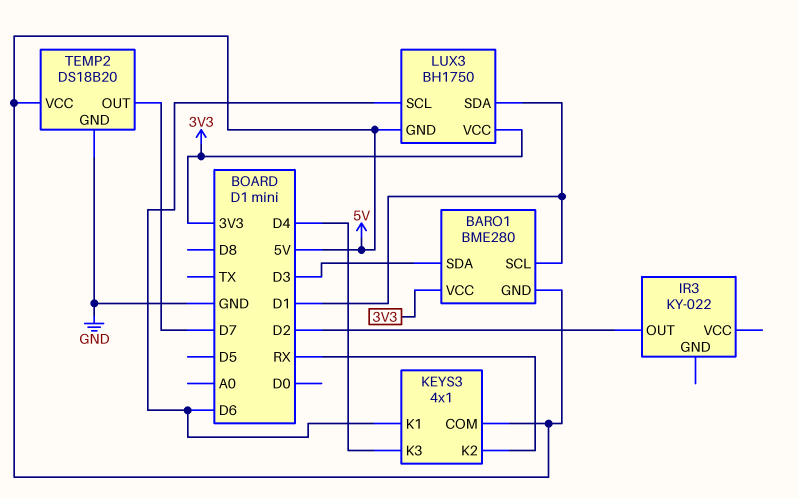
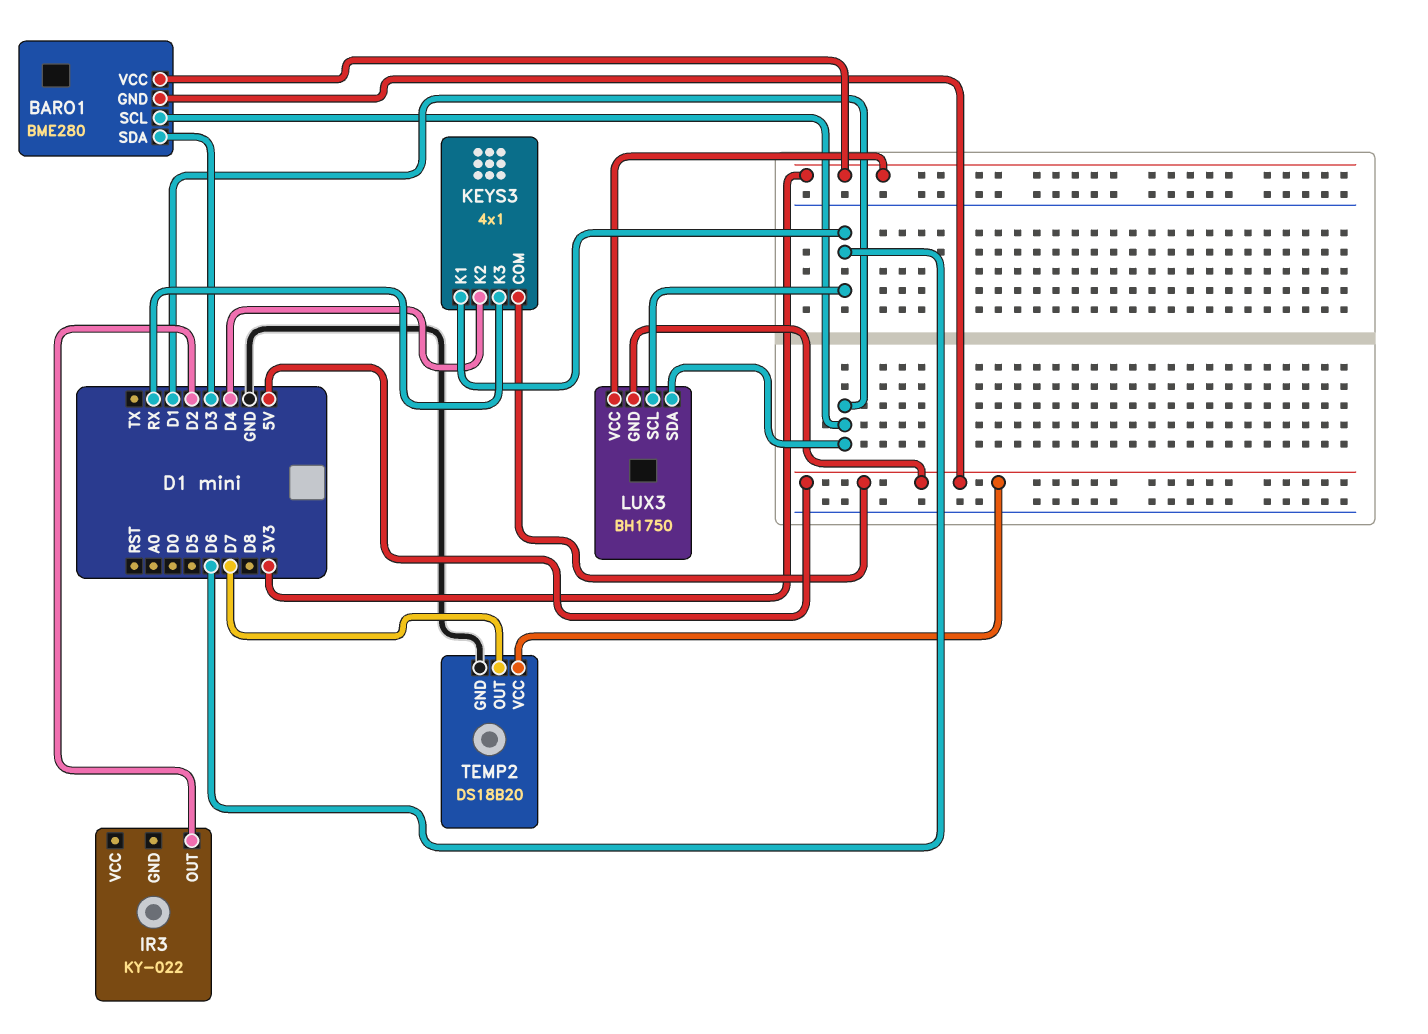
KEYS3 pin K2: RX -> D4
KEYS3 pin K3: D4 -> RX

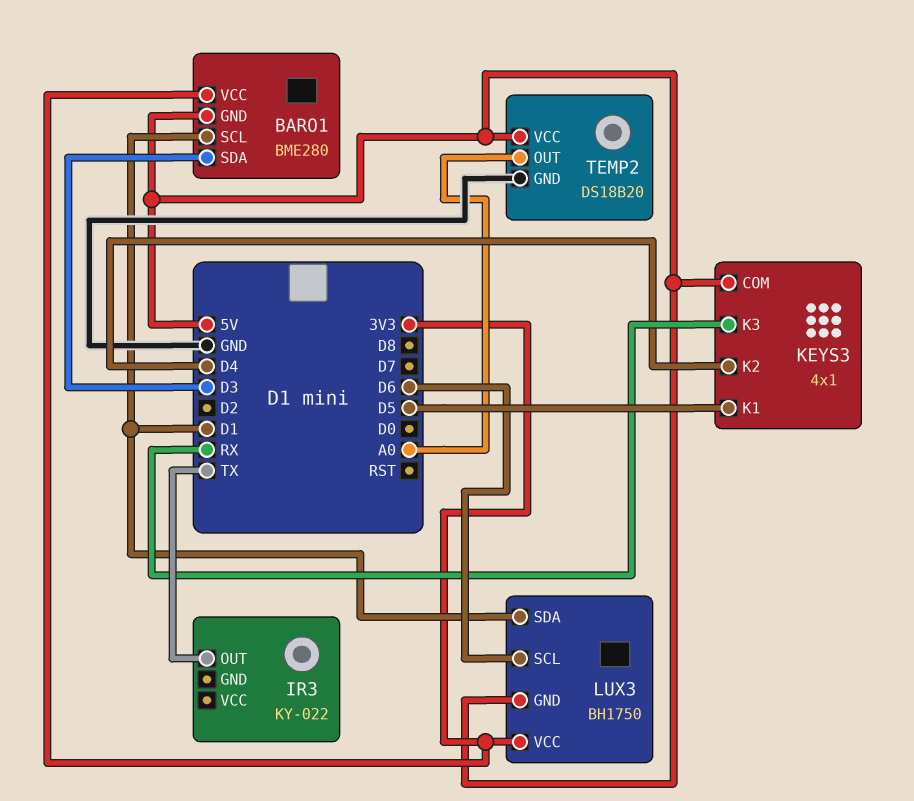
IR3 pin OUT: D2 -> TX
KEYS3 pin K1: D6 -> D5
TEMP2 pin OUT: D7 -> A0

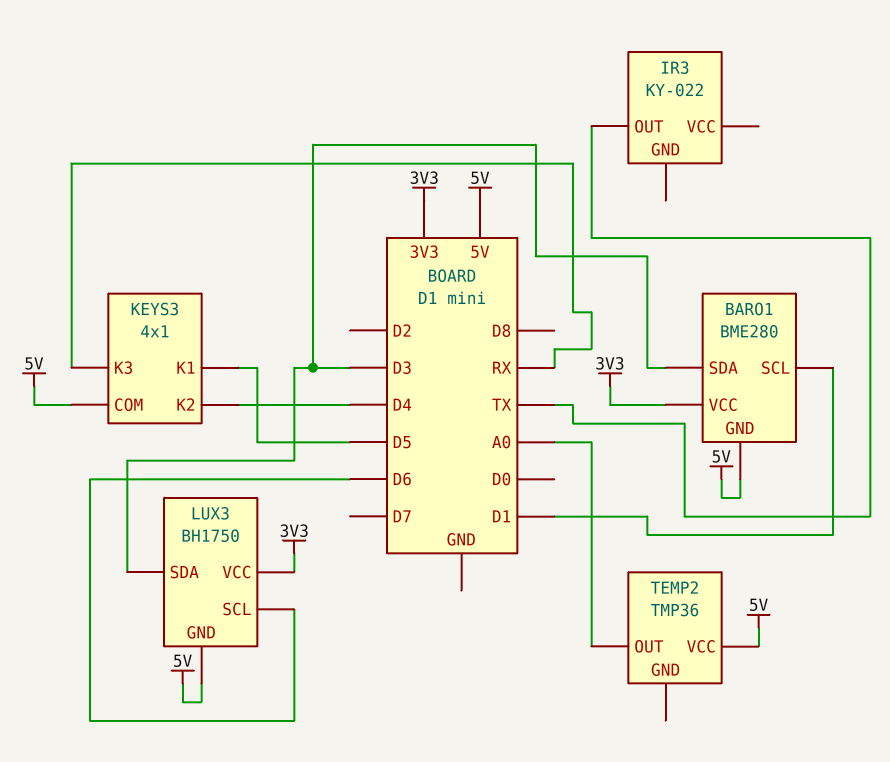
LUX3 pin SDA: D1 -> D3
TEMP2: DS18B20 -> TMP36
TEMP2 pin GND: GND -> none

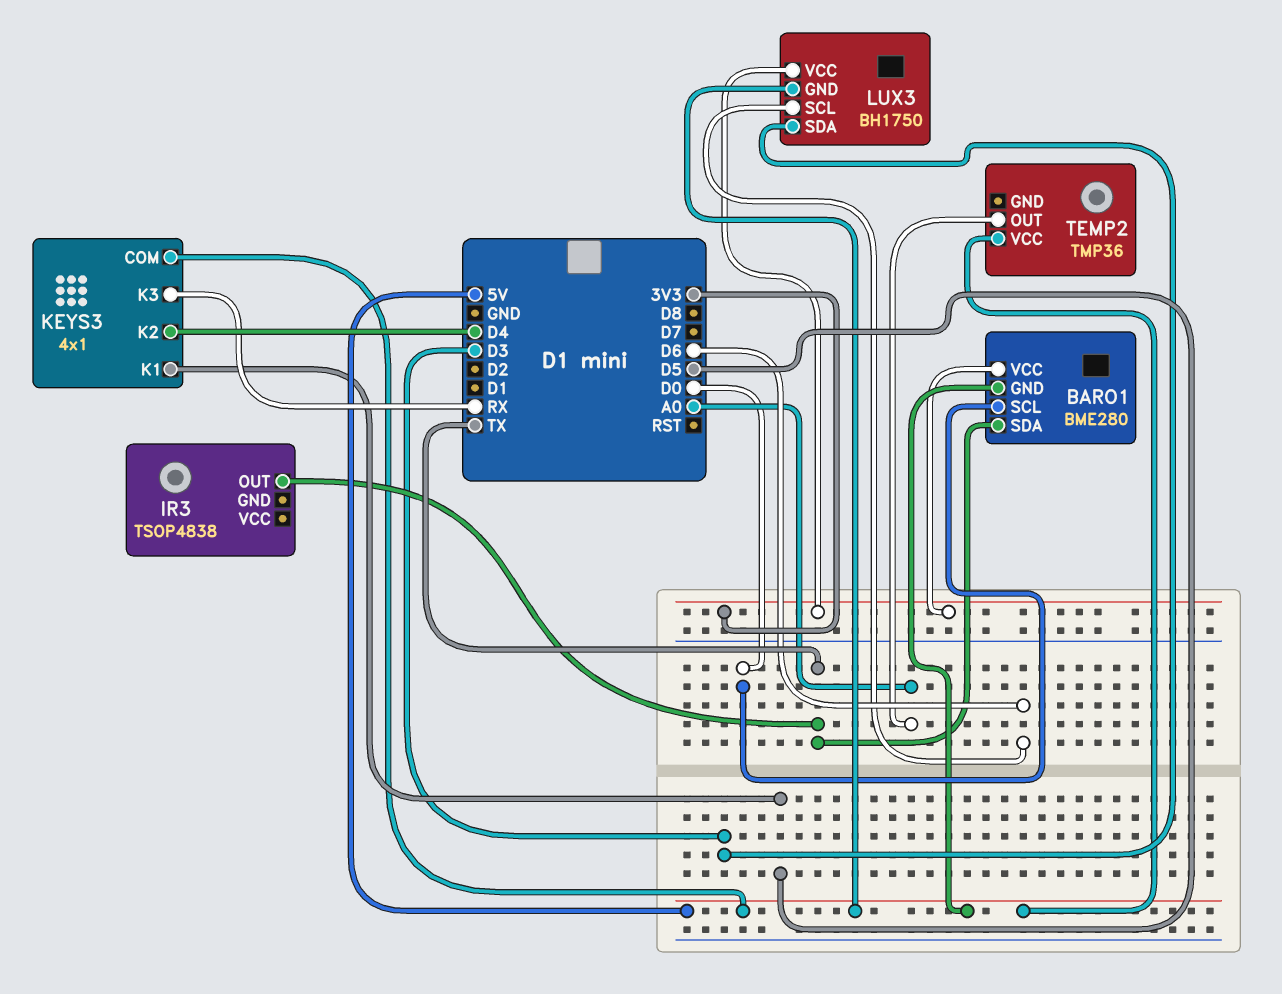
BARO1 pin SCL: D1 -> D0
BARO1 pin SDA: D3 -> TX
IR3: KY-022 -> TSOP4838

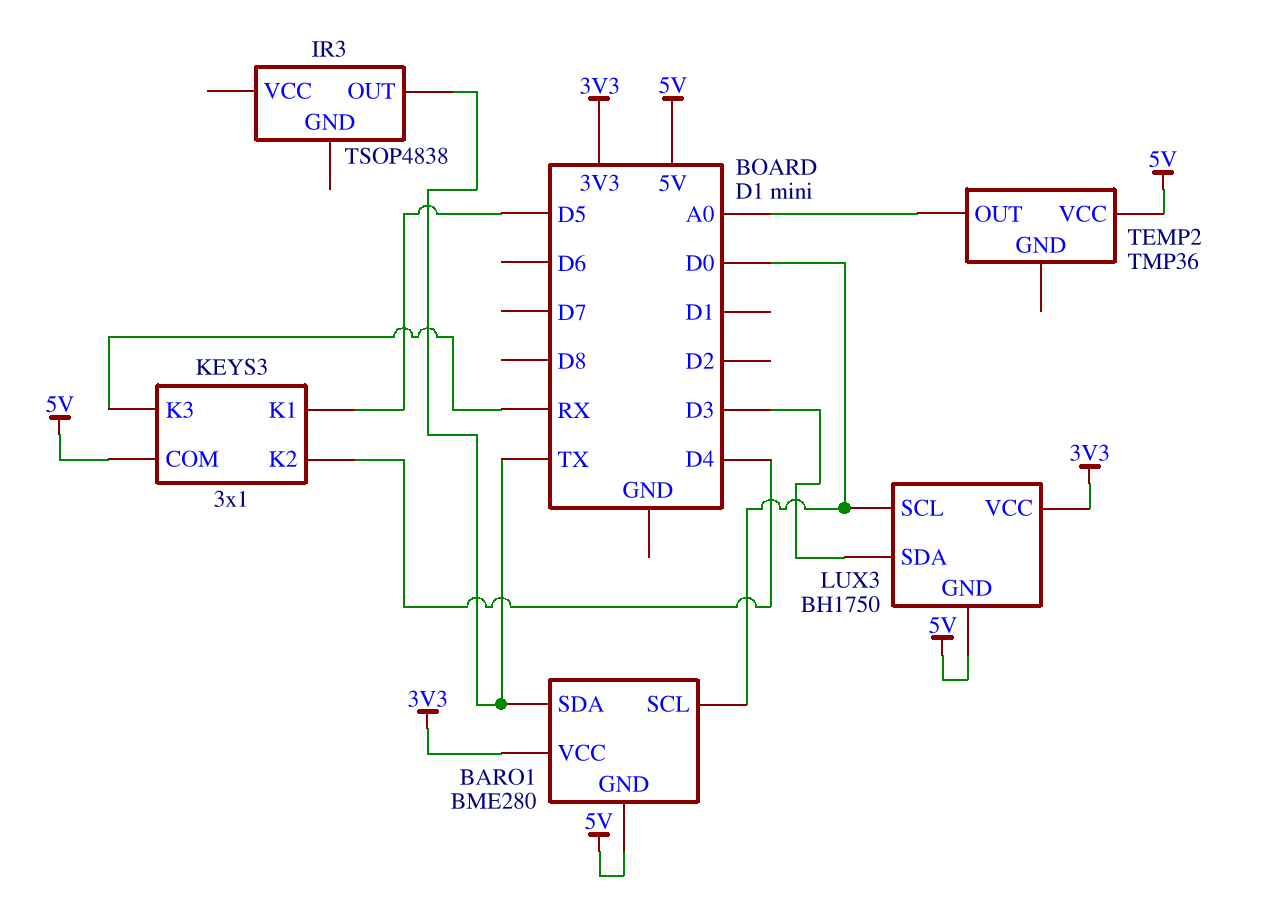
KEYS3: 4x1 -> 3x1
LUX3 pin SCL: D6 -> D0

